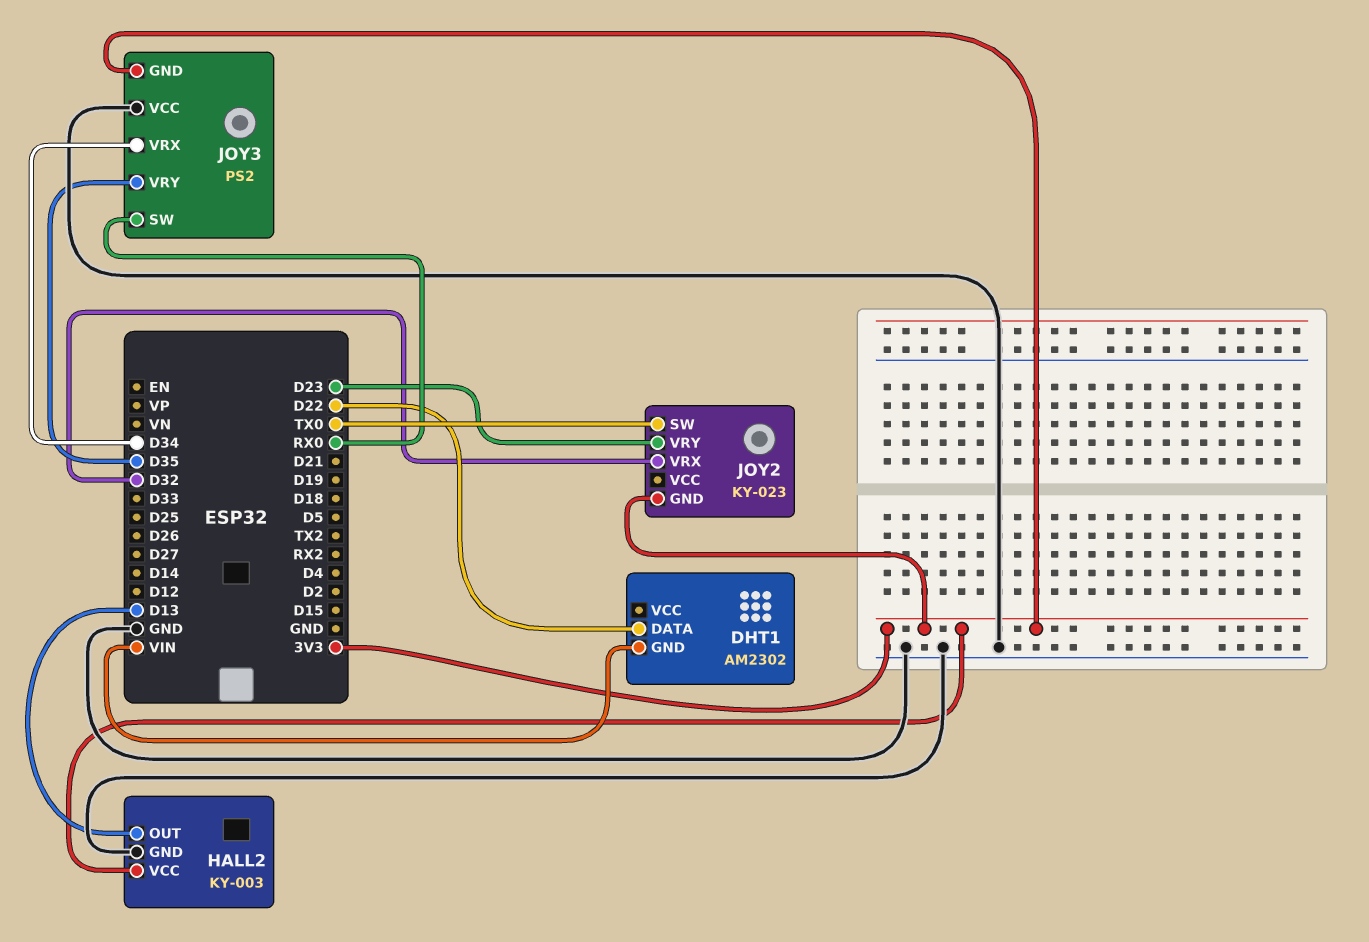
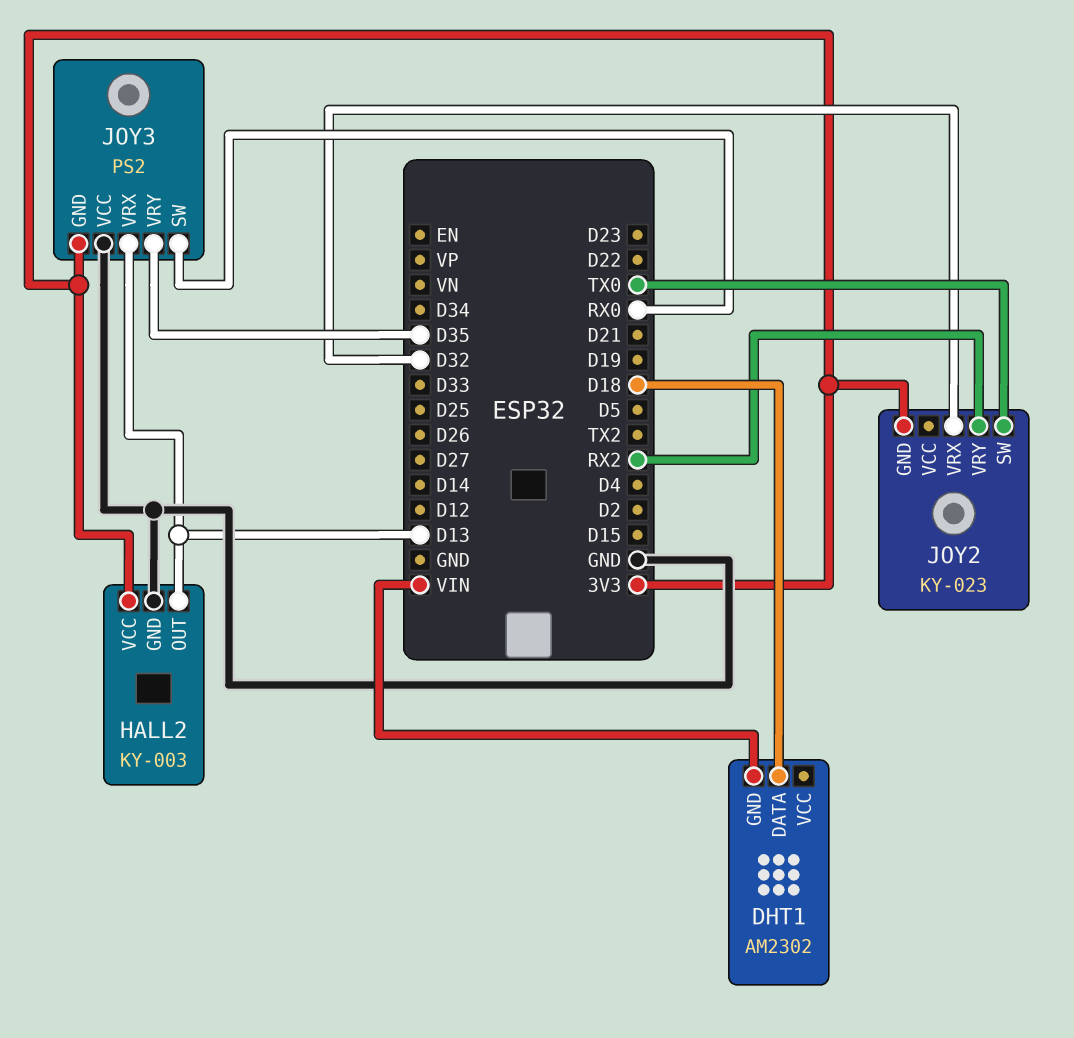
DHT1 pin DATA: D22 -> D18
JOY2 pin VRY: D23 -> RX2
JOY3 pin VRX: D34 -> D13

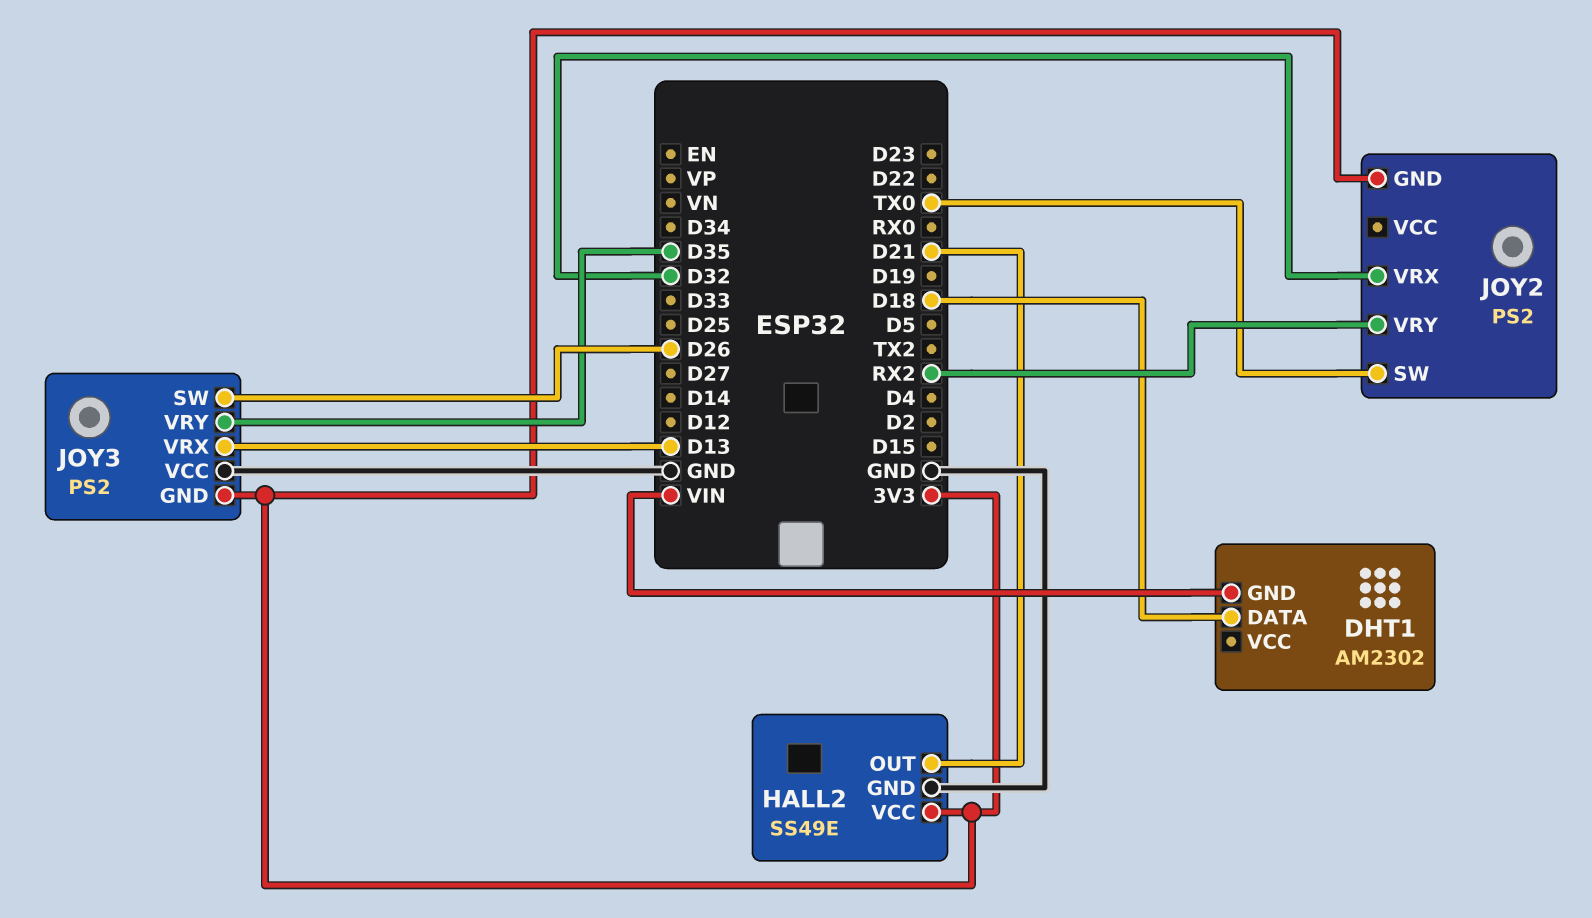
HALL2: KY-003 -> SS49E
HALL2 pin OUT: D13 -> D21
JOY2: KY-023 -> PS2
JOY3 pin SW: RX0 -> D26

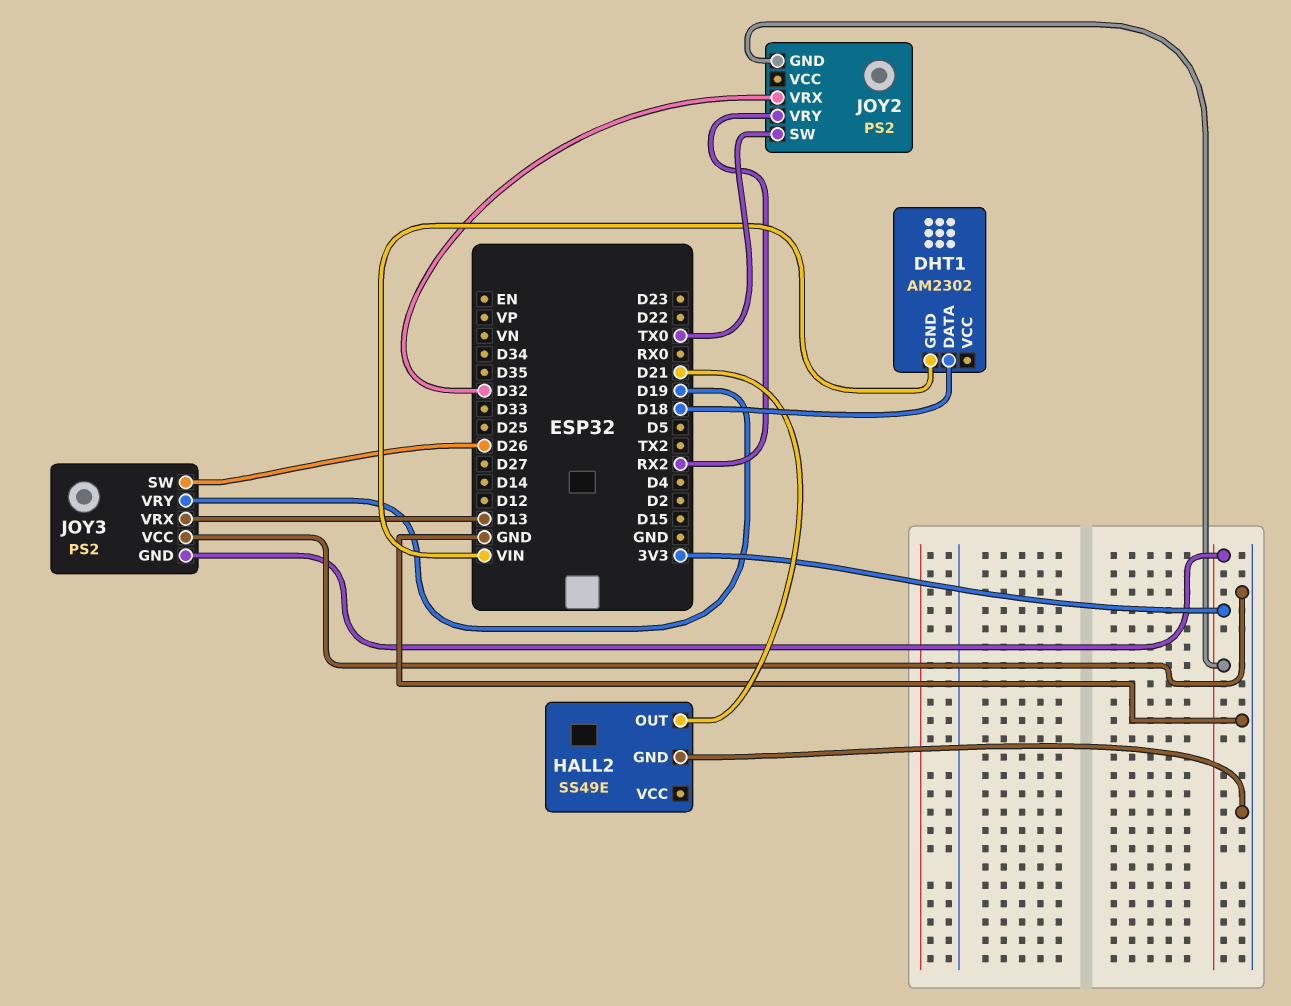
HALL2 pin VCC: 3V3 -> none
JOY3 pin VRY: D35 -> D19

